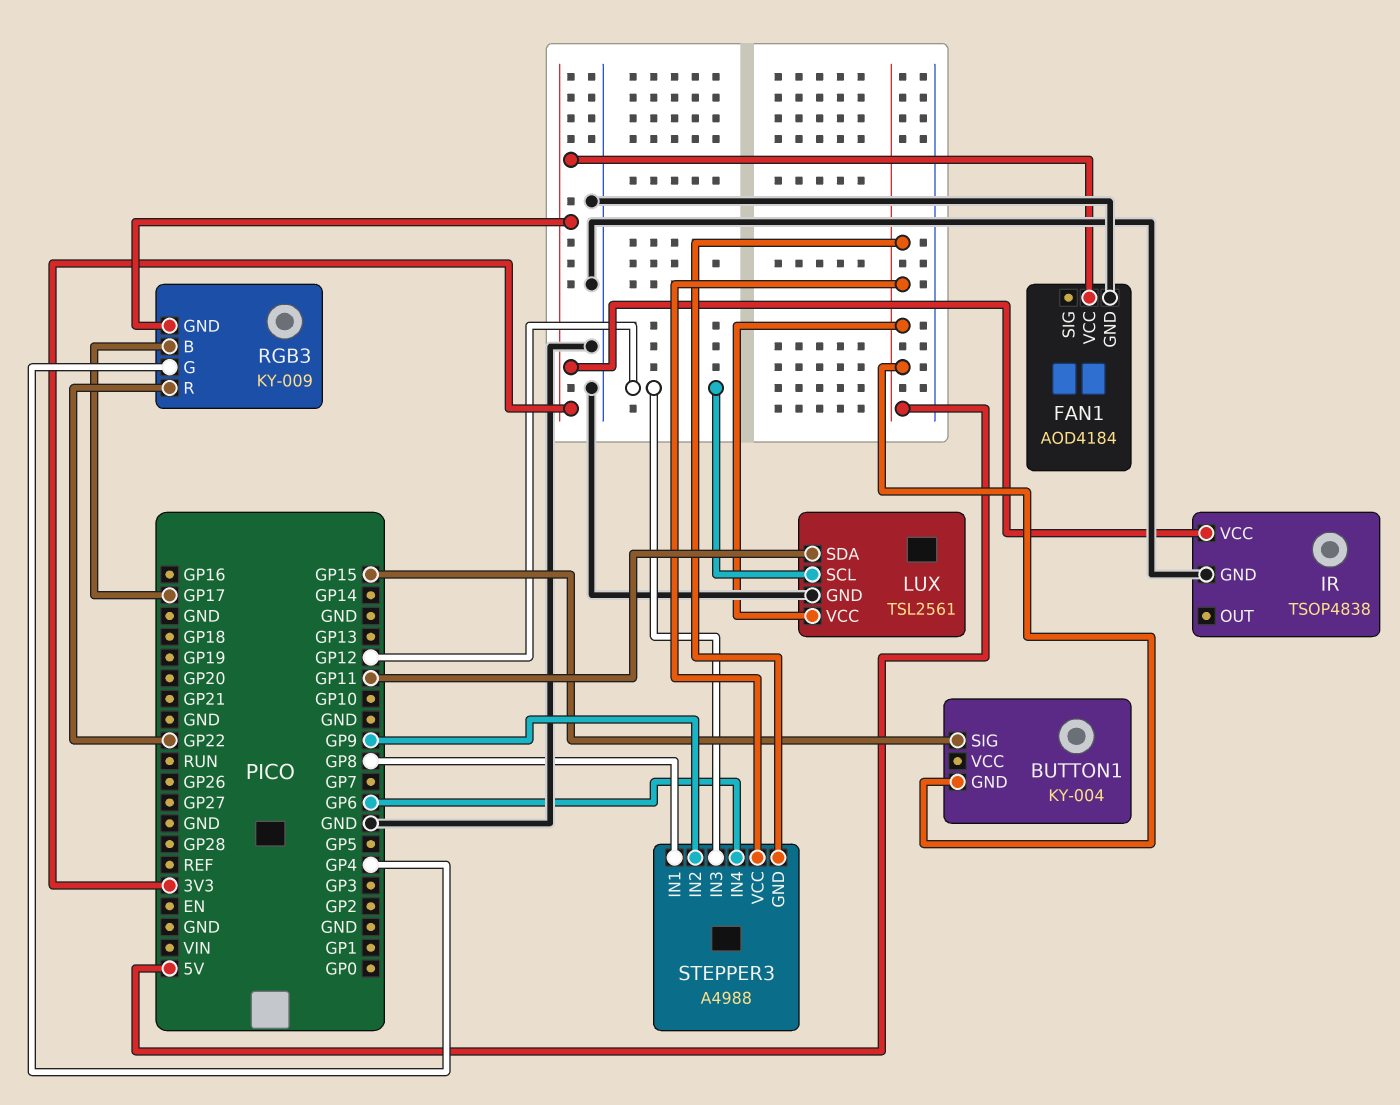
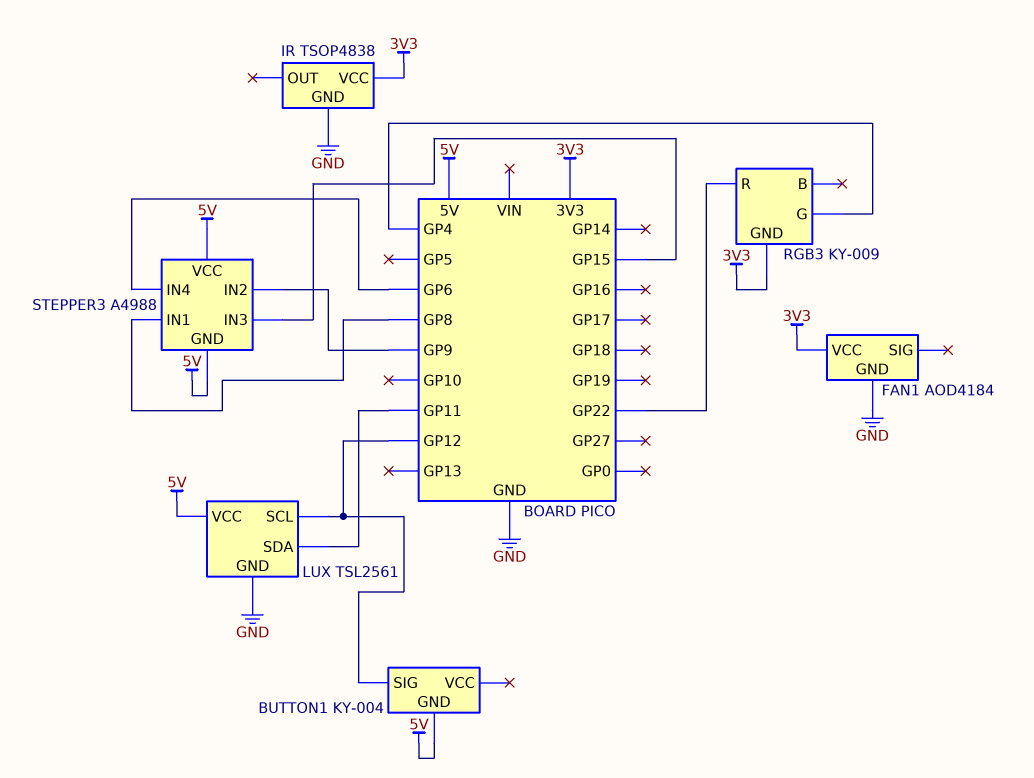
BUTTON1 pin SIG: GP15 -> GP12
RGB3 pin B: GP17 -> none
STEPPER3 pin IN3: GP12 -> GP15

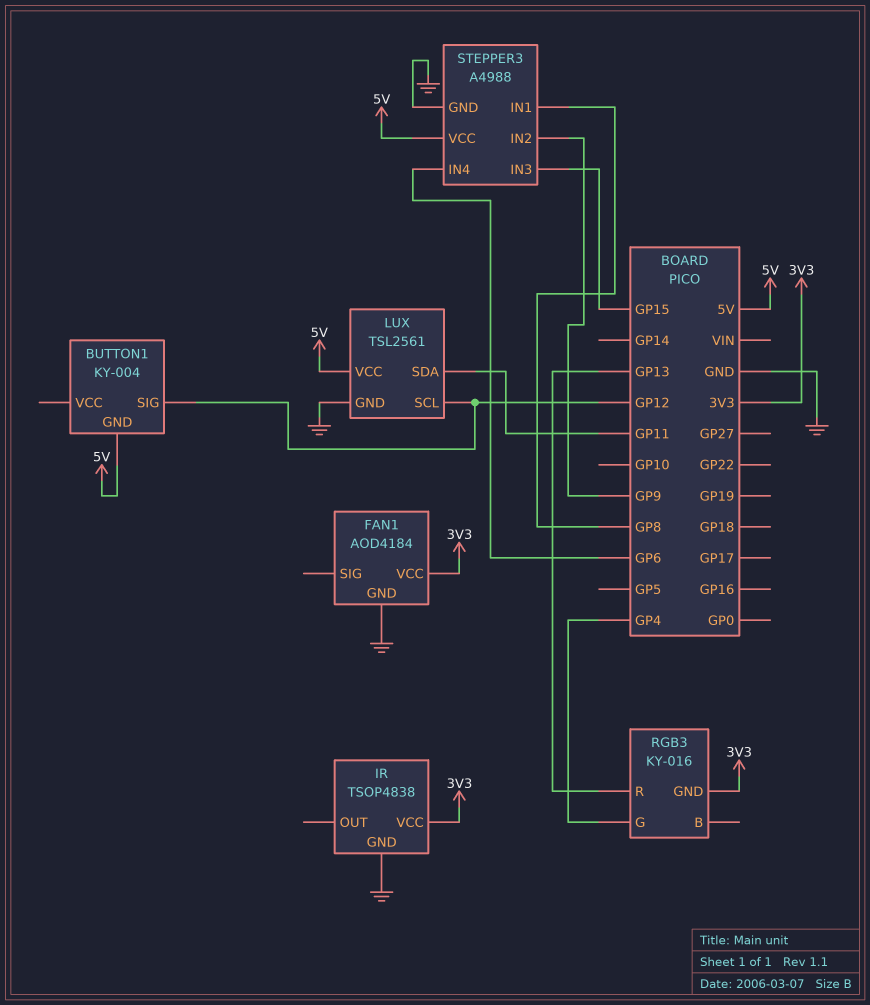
RGB3: KY-009 -> KY-016
RGB3 pin R: GP22 -> GP13
STEPPER3 pin GND: 5V -> GND

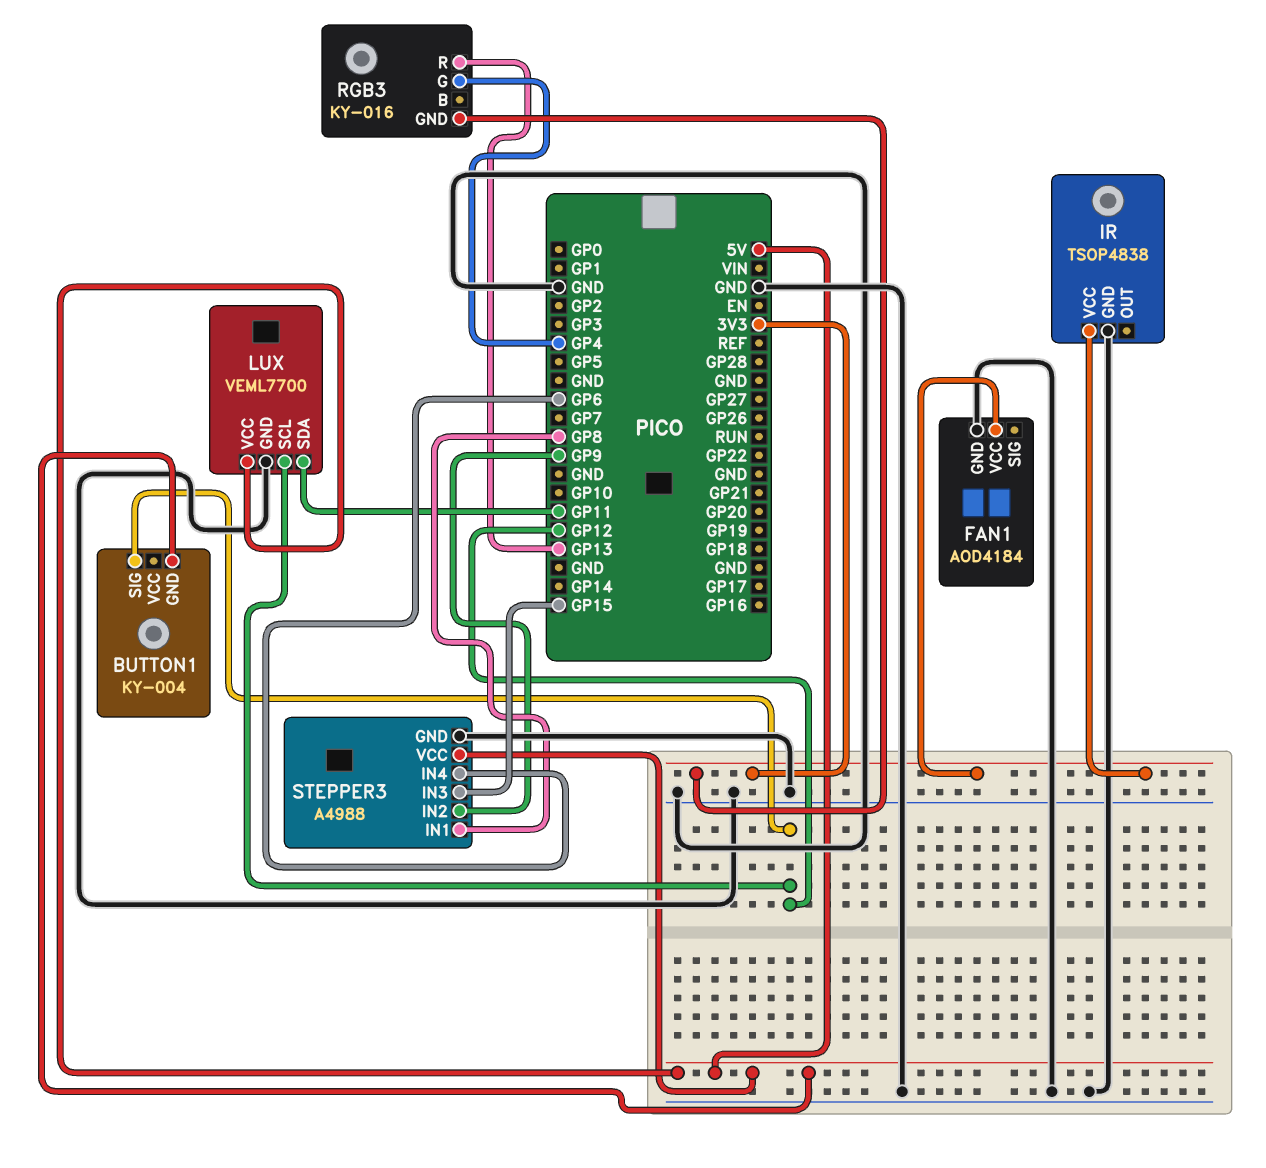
LUX: TSL2561 -> VEML7700

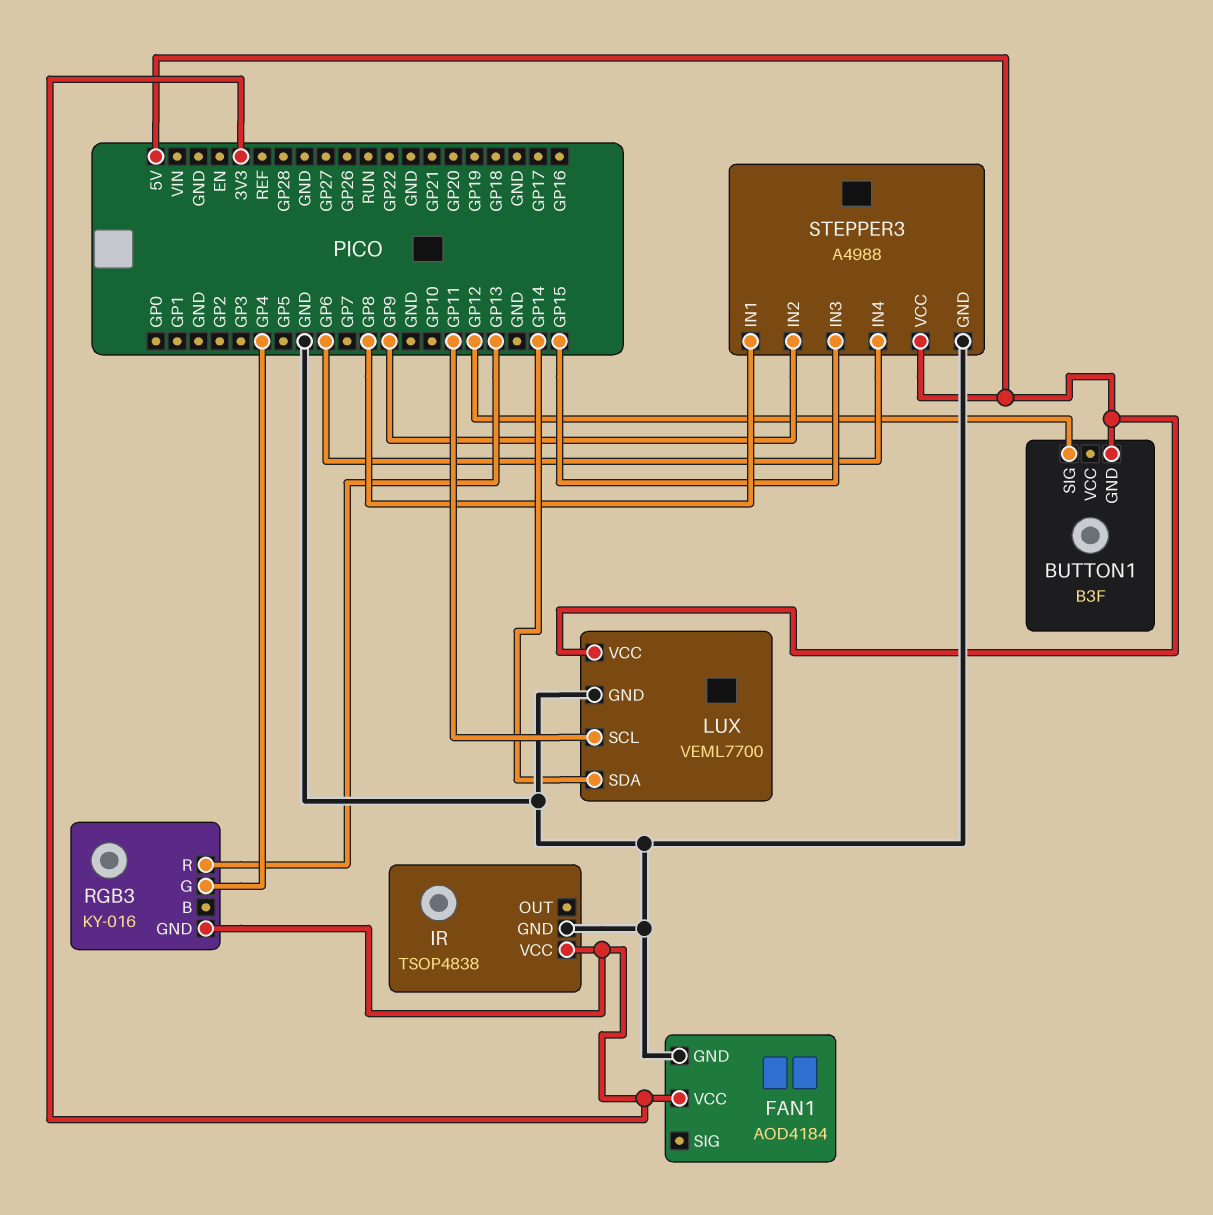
BUTTON1: KY-004 -> B3F
LUX pin SCL: GP12 -> GP11
LUX pin SDA: GP11 -> GP14

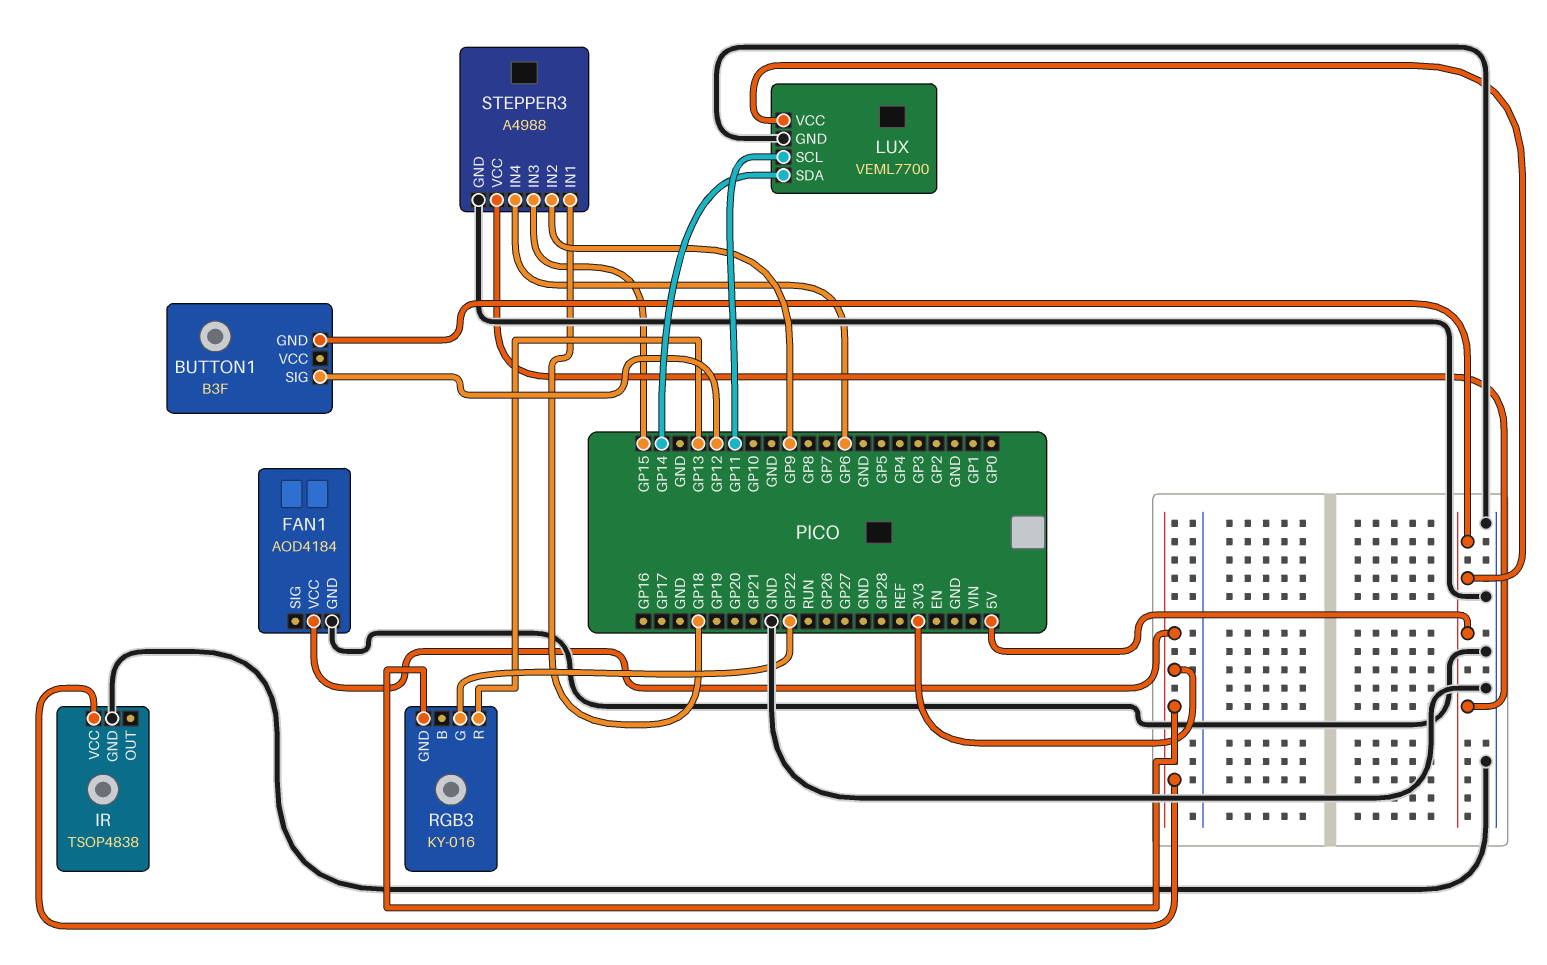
RGB3 pin G: GP4 -> GP22
STEPPER3 pin IN1: GP8 -> GP18

